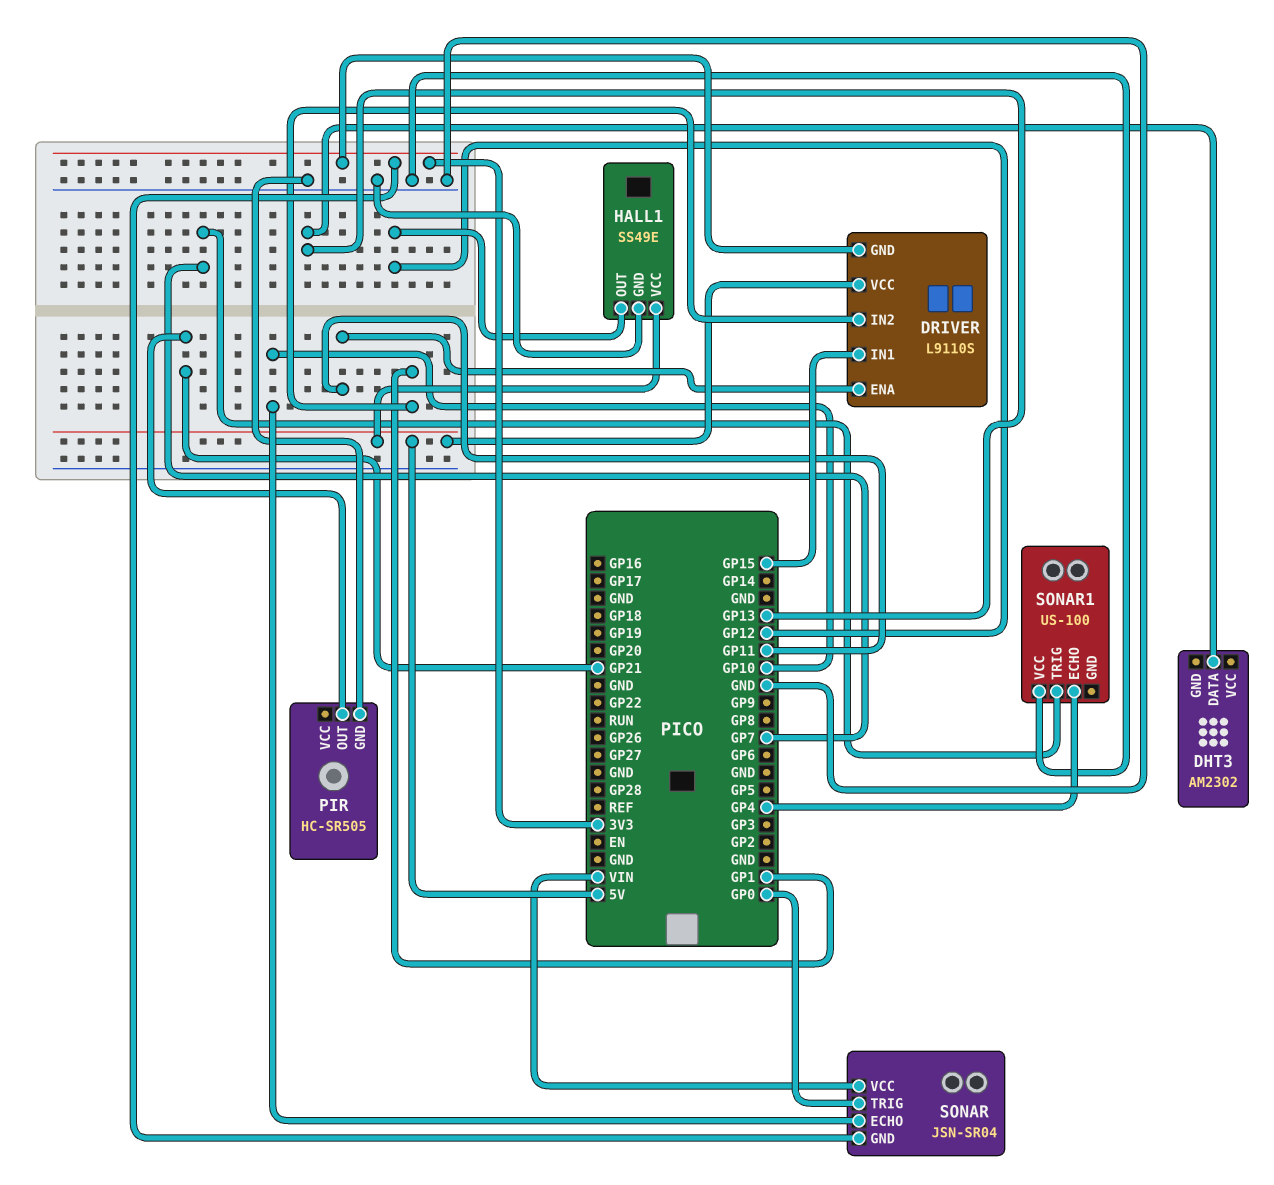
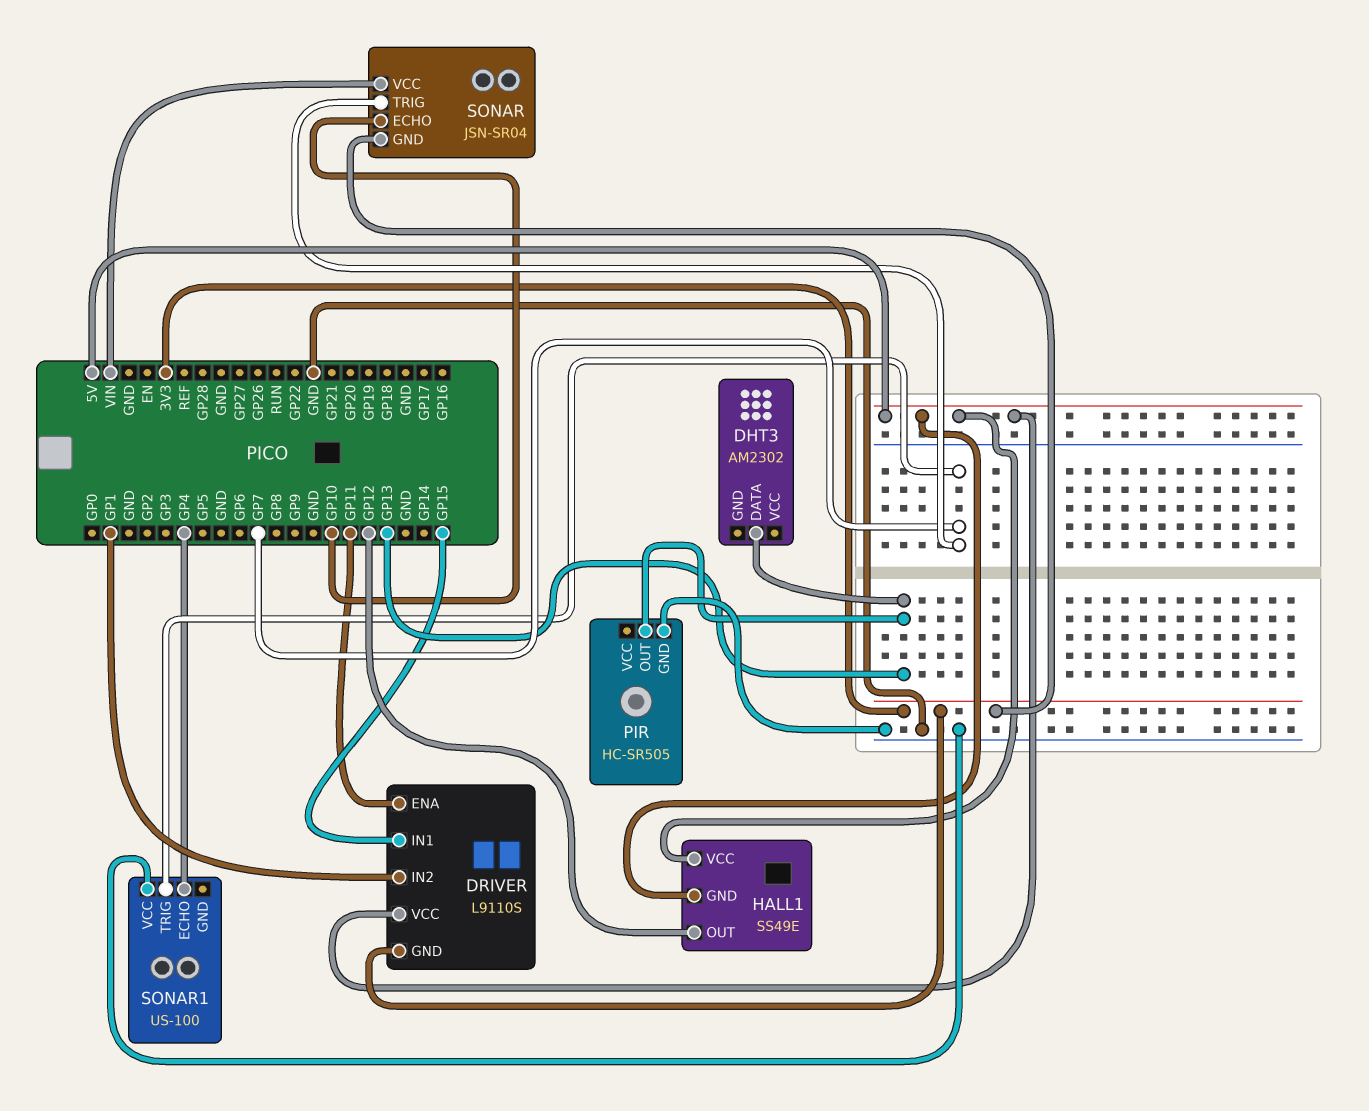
HALL1 pin GND: GND -> 5V
PIR pin OUT: GP21 -> GP13
SONAR pin TRIG: GP0 -> GP7

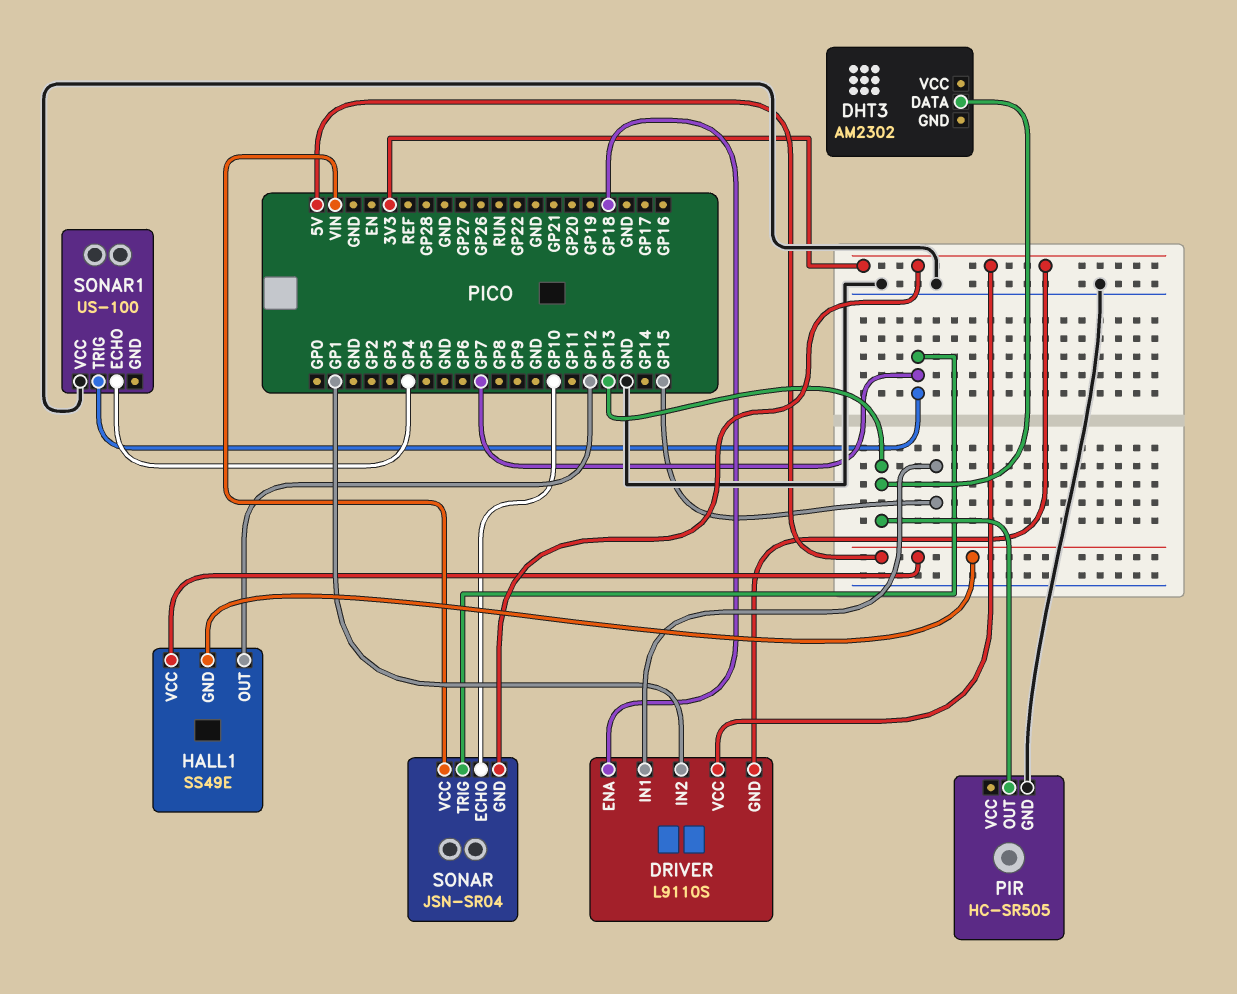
DRIVER pin ENA: GP11 -> GP18
DRIVER pin VCC: 5V -> 3V3

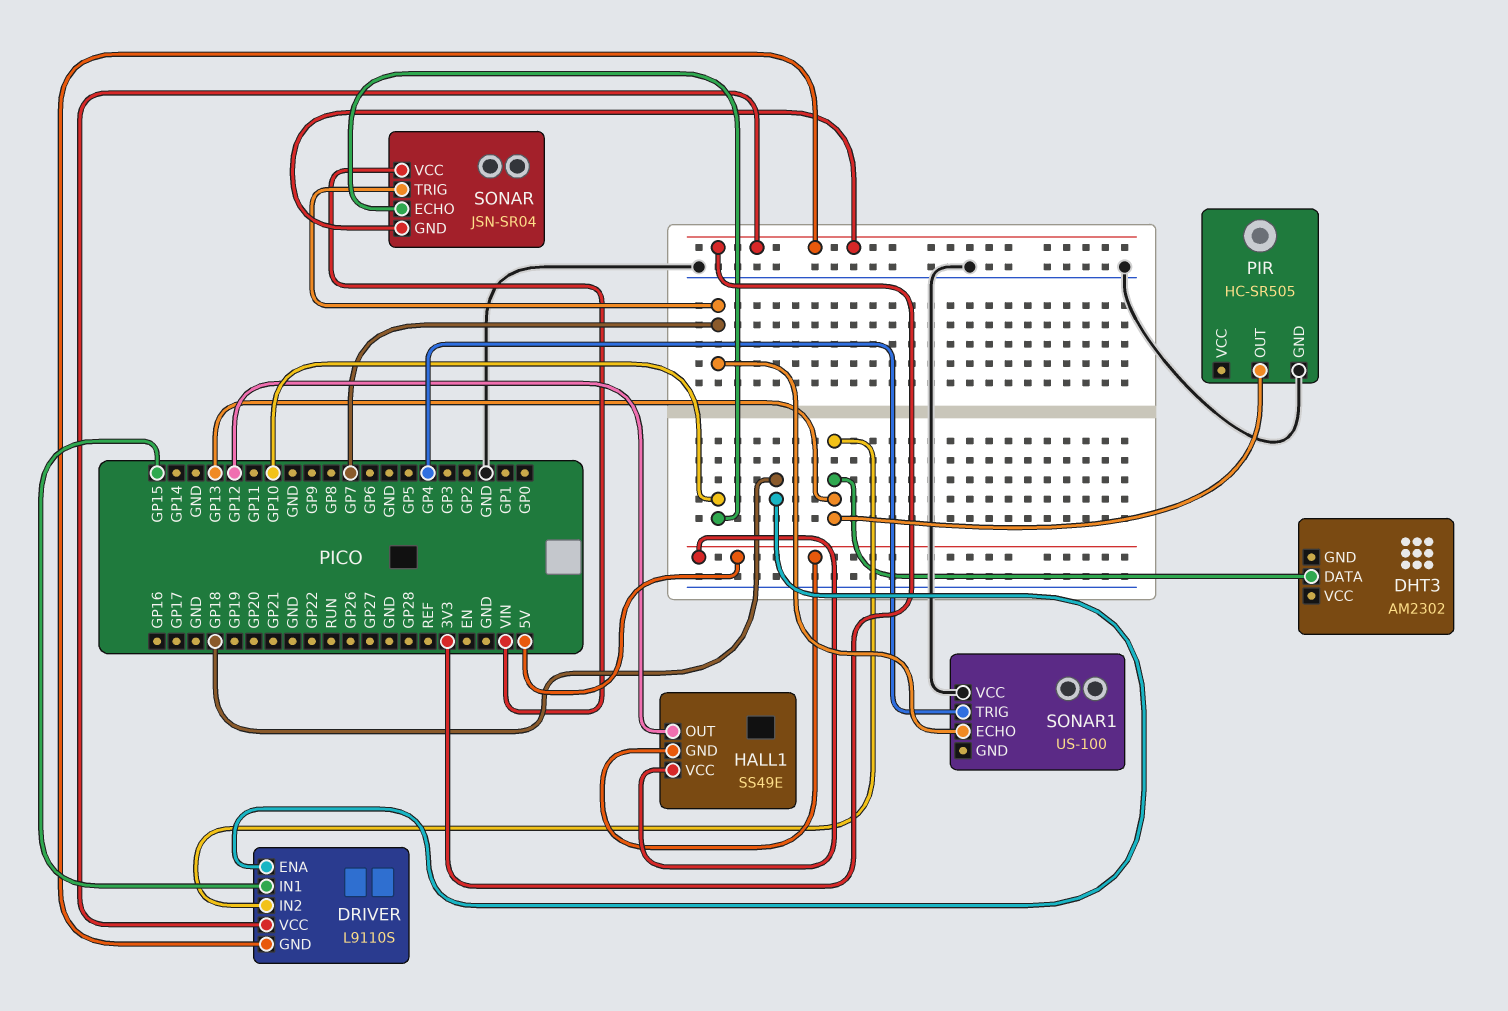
DRIVER pin IN2: GP1 -> GP13
SONAR1 pin ECHO: GP4 -> GP7
SONAR1 pin TRIG: GP7 -> GP4

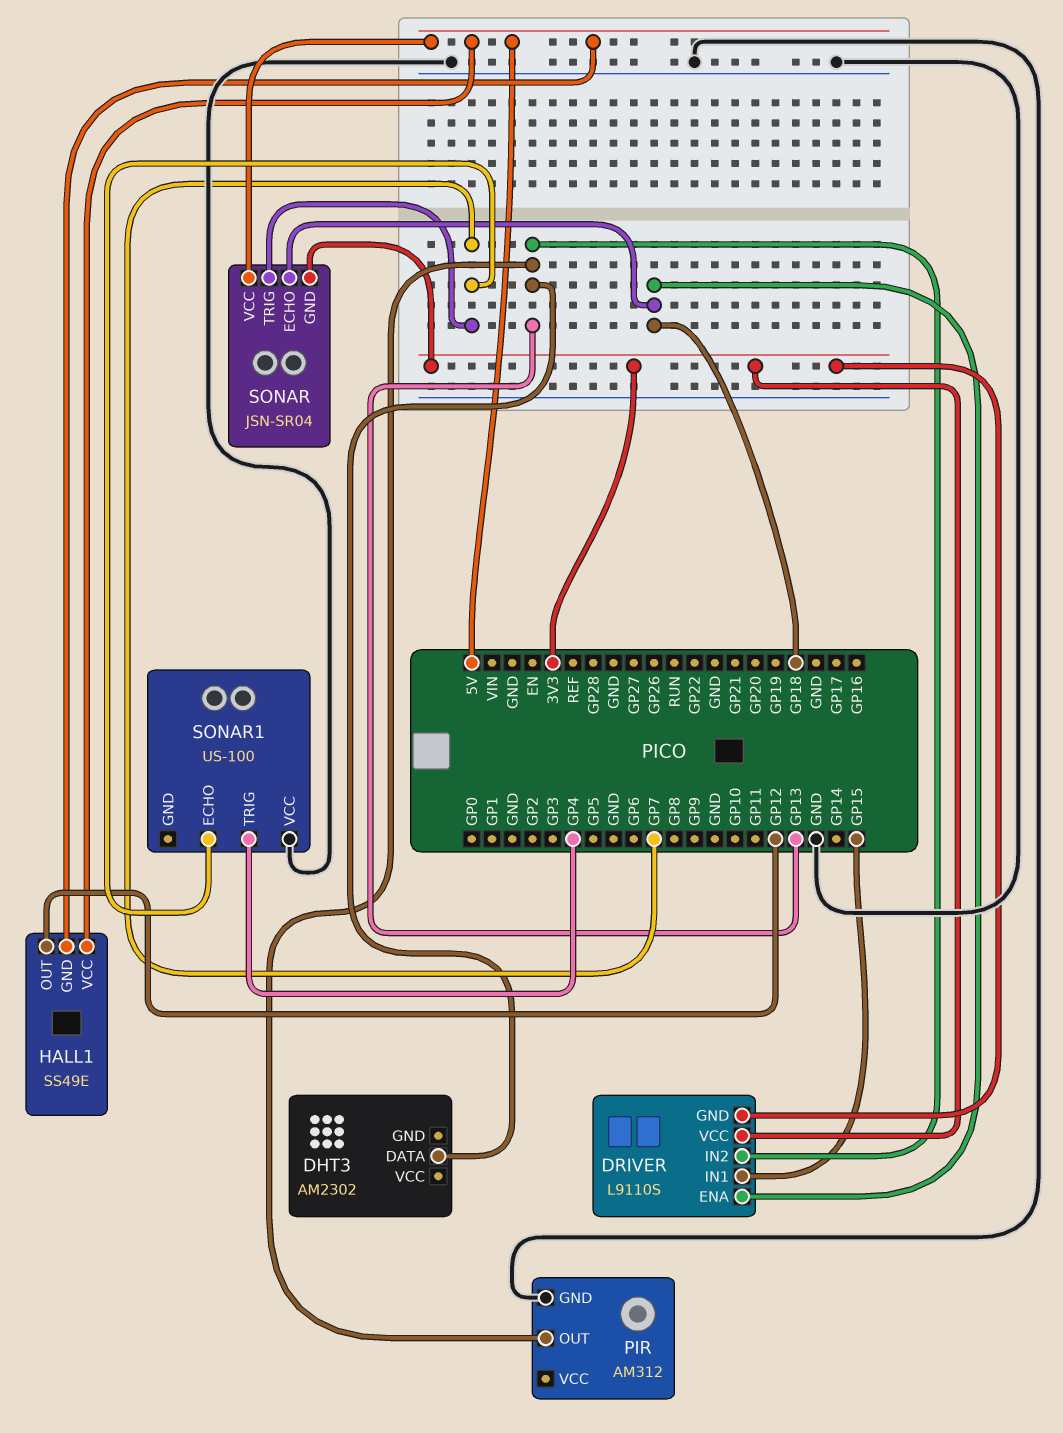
PIR: HC-SR505 -> AM312
SONAR pin ECHO: GP10 -> GP18
SONAR pin VCC: VIN -> 5V

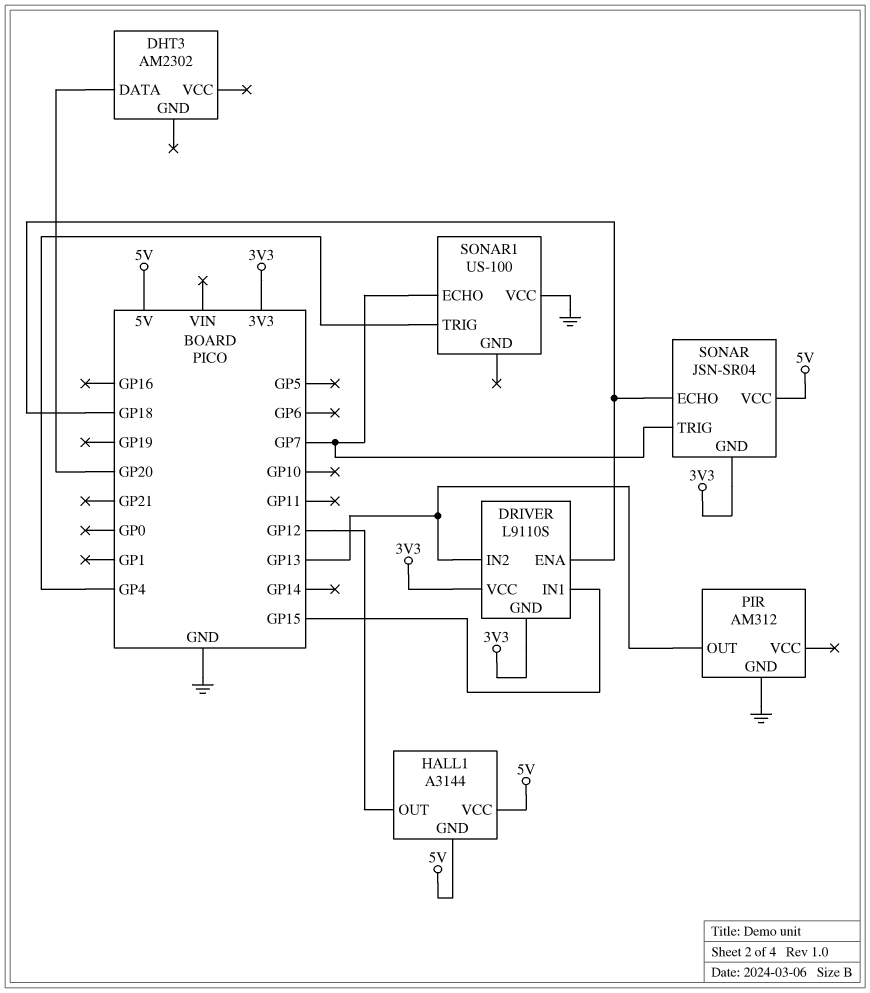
DHT3 pin DATA: GP13 -> GP20
HALL1: SS49E -> A3144

